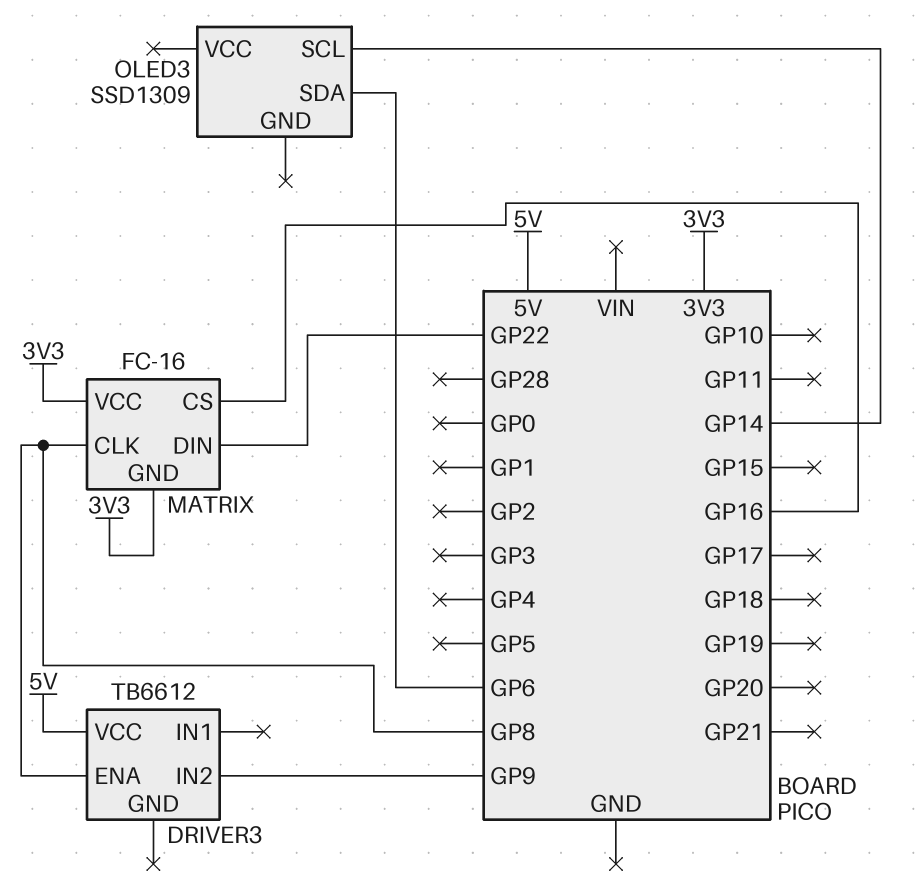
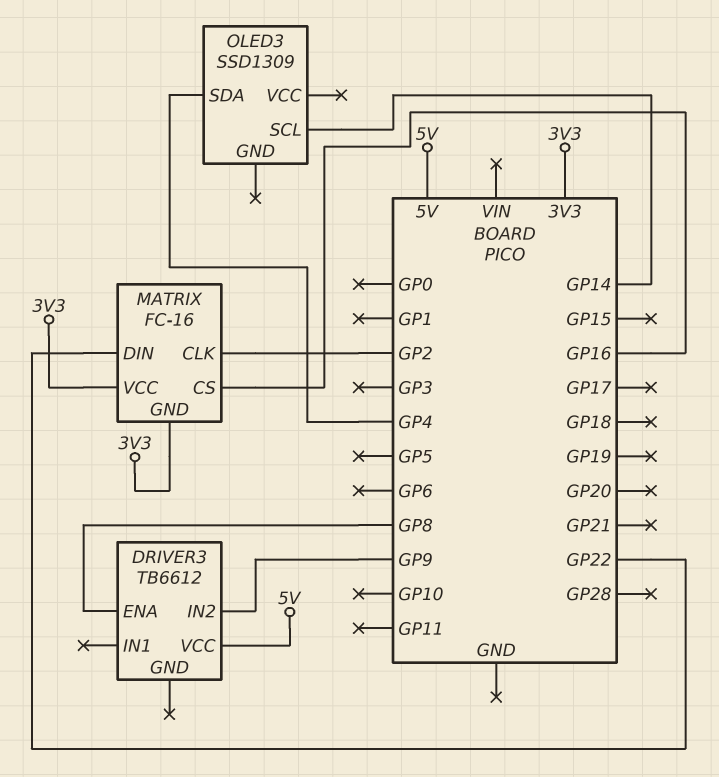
MATRIX pin CLK: GP8 -> GP2
OLED3 pin SDA: GP6 -> GP4

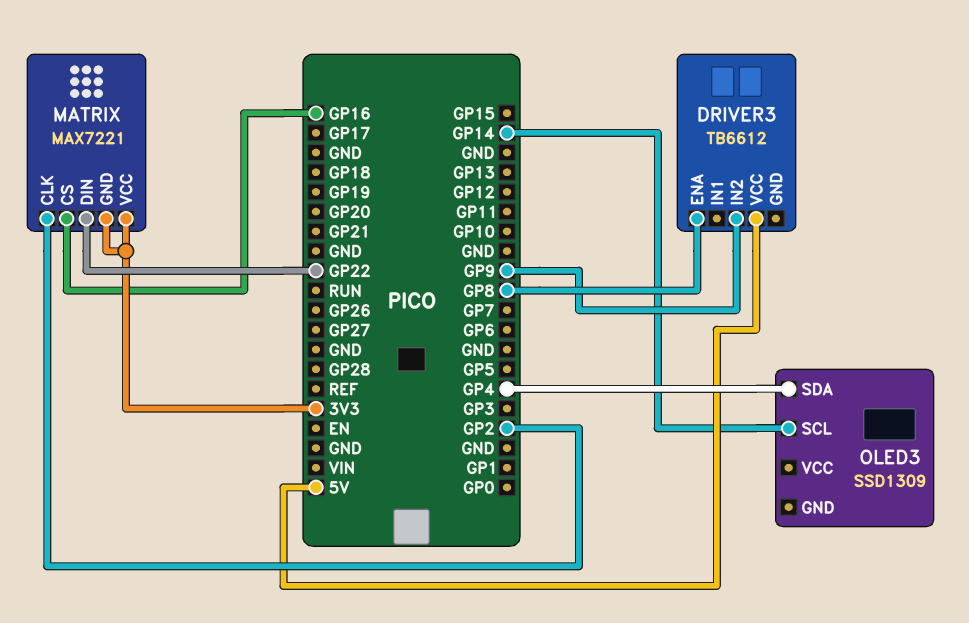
MATRIX: FC-16 -> MAX7221

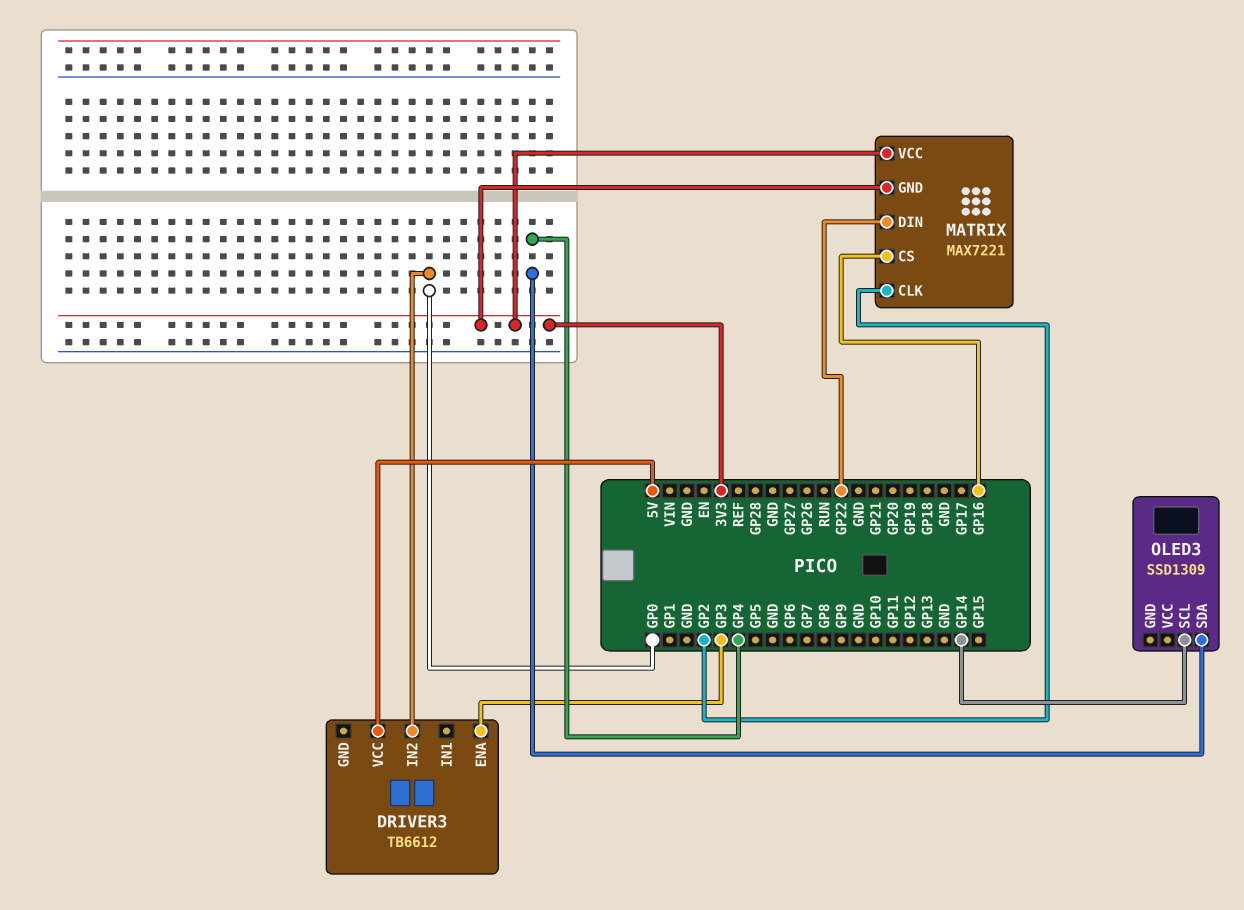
DRIVER3 pin ENA: GP8 -> GP3
DRIVER3 pin IN2: GP9 -> GP0

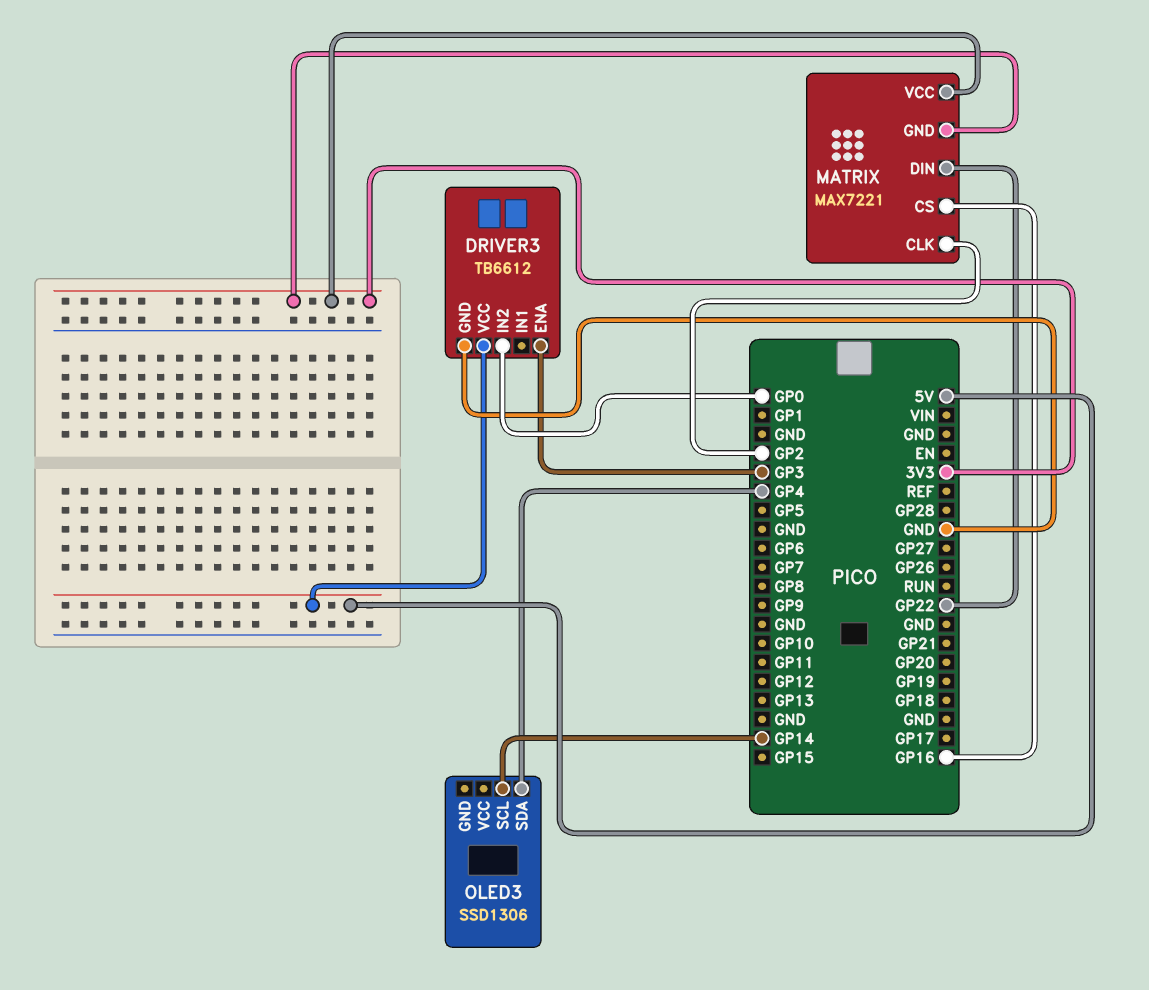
DRIVER3 pin GND: none -> GND
OLED3: SSD1309 -> SSD1306

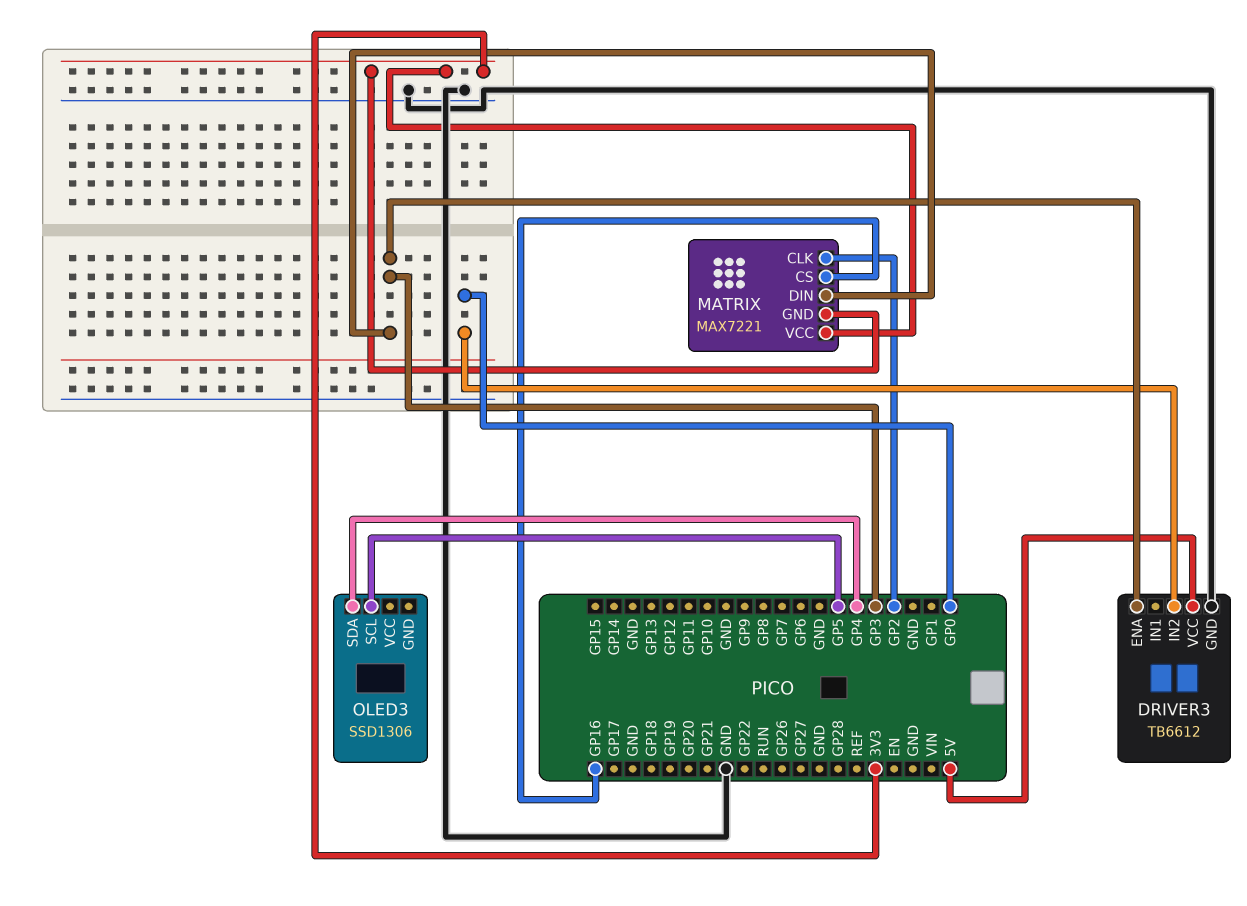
MATRIX pin DIN: GP22 -> GP3
OLED3 pin SCL: GP14 -> GP5

